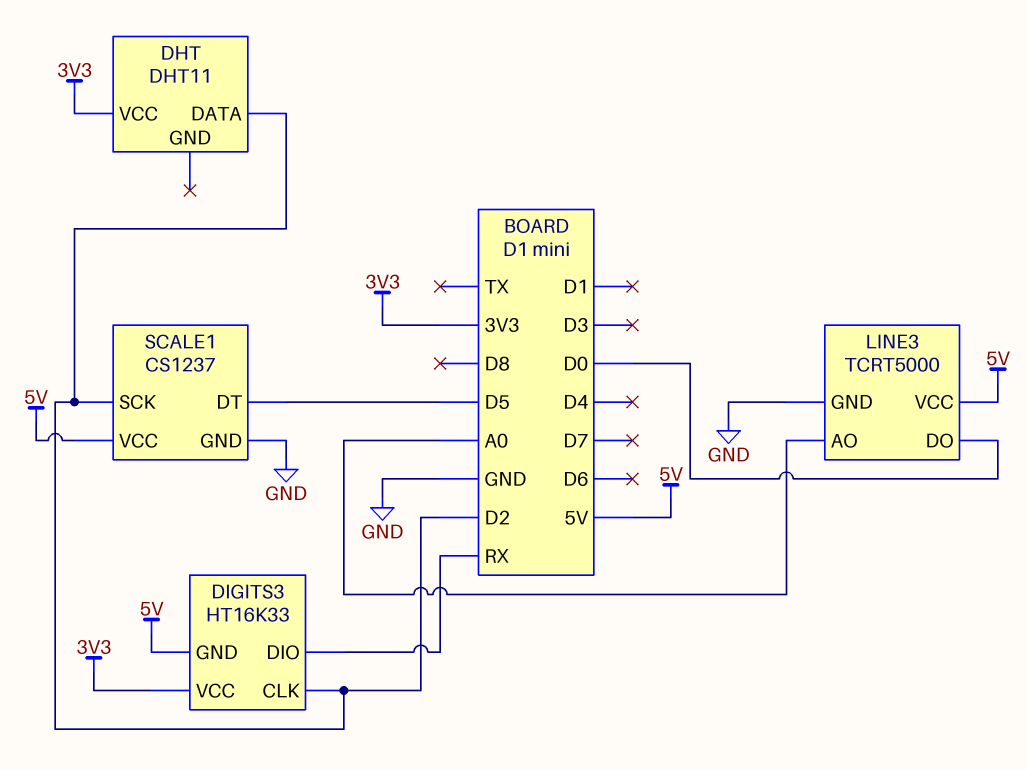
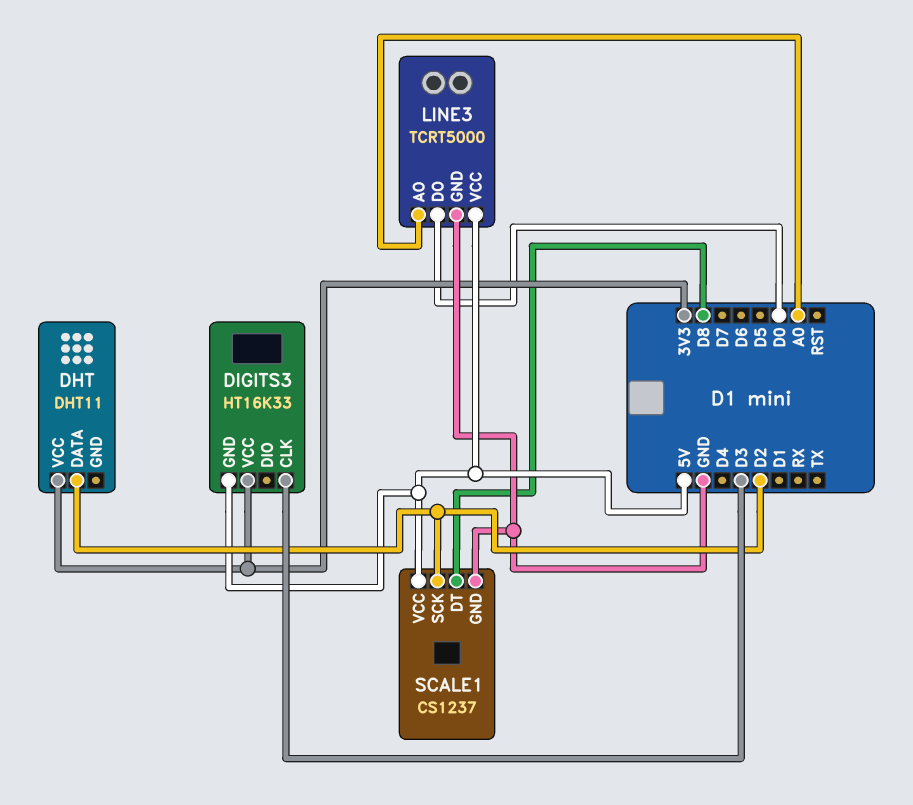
DIGITS3 pin CLK: D2 -> D3
DIGITS3 pin DIO: RX -> none
SCALE1 pin DT: D5 -> D8

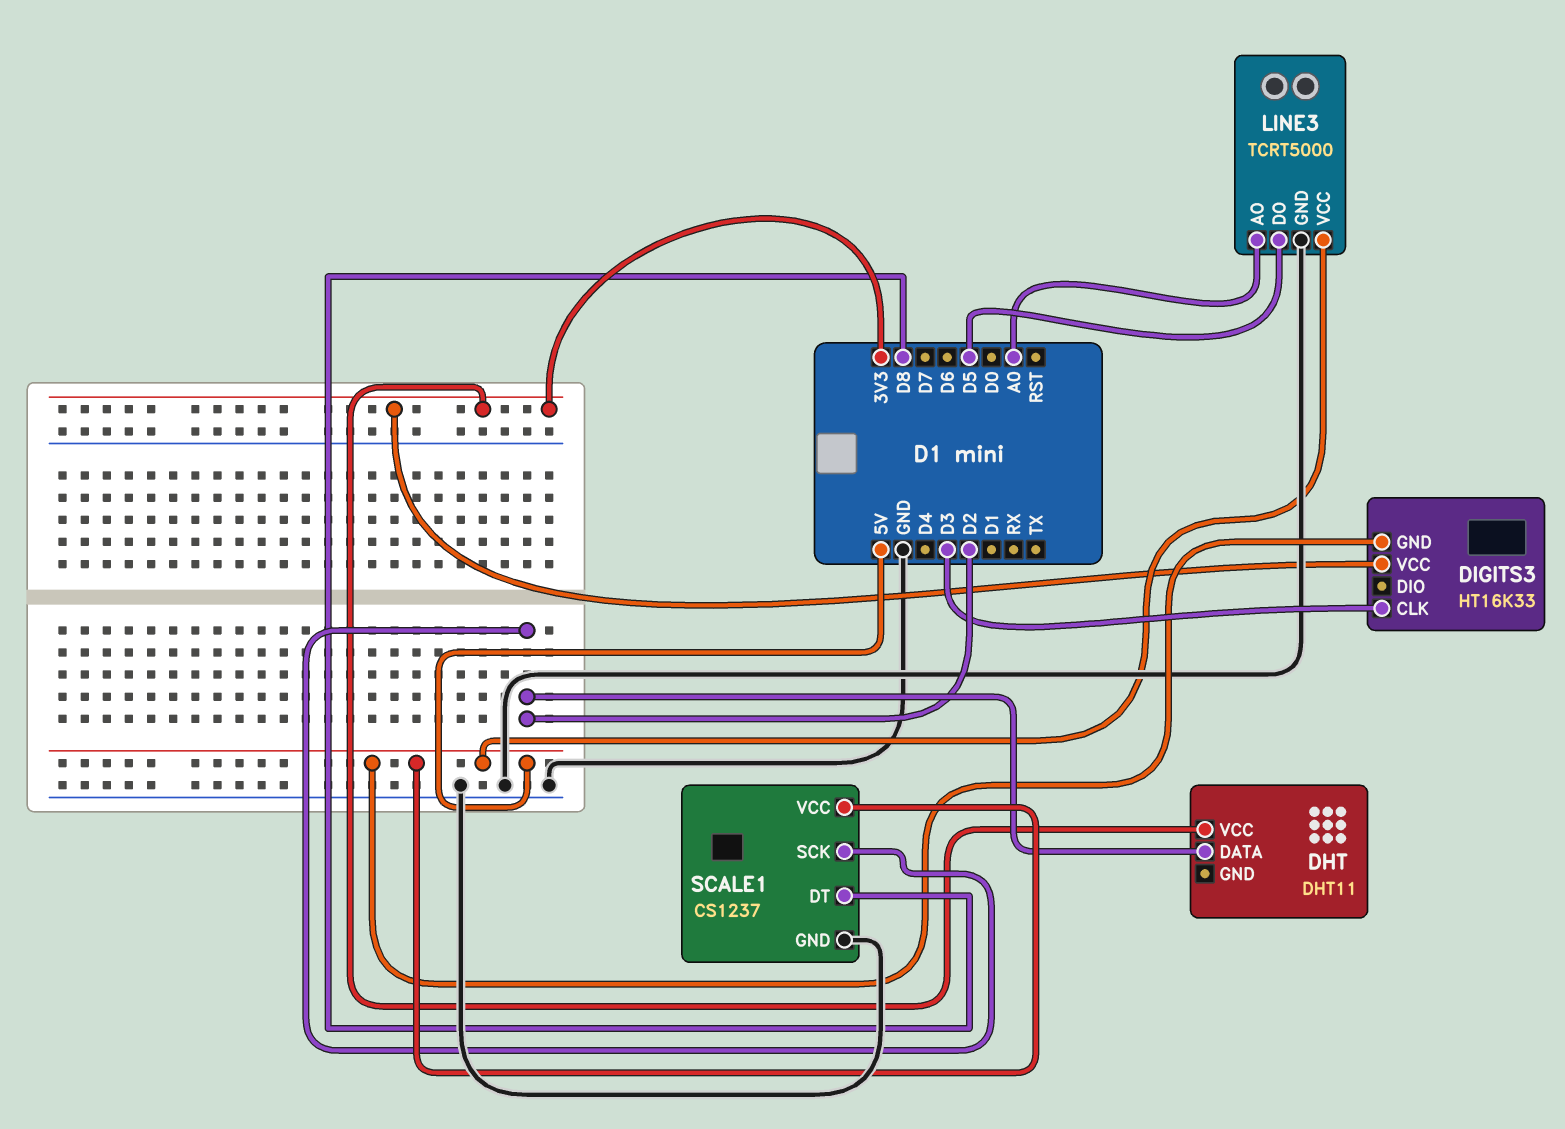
LINE3 pin DO: D0 -> D5

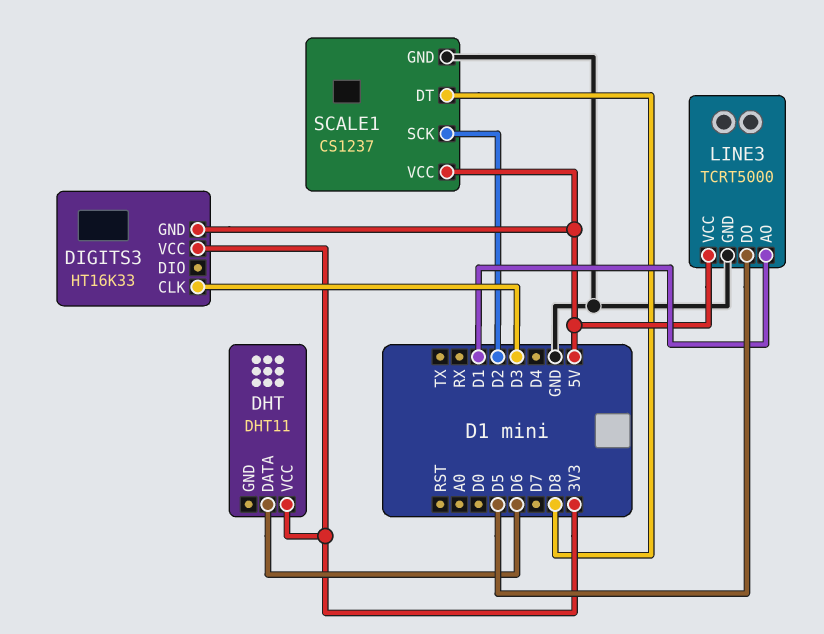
DHT pin DATA: D2 -> D6
LINE3 pin AO: A0 -> D1

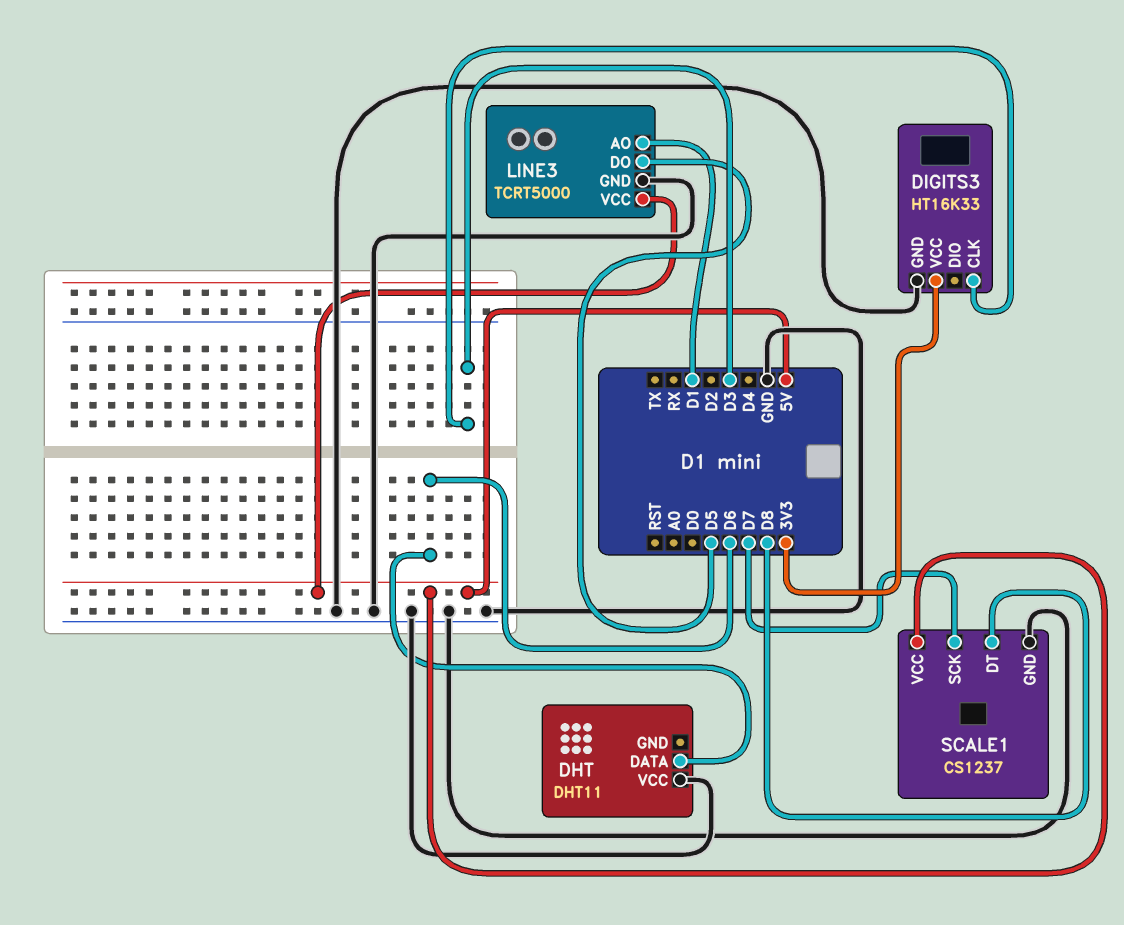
DHT pin VCC: 3V3 -> GND
DIGITS3 pin GND: 5V -> GND
SCALE1 pin SCK: D2 -> D7

